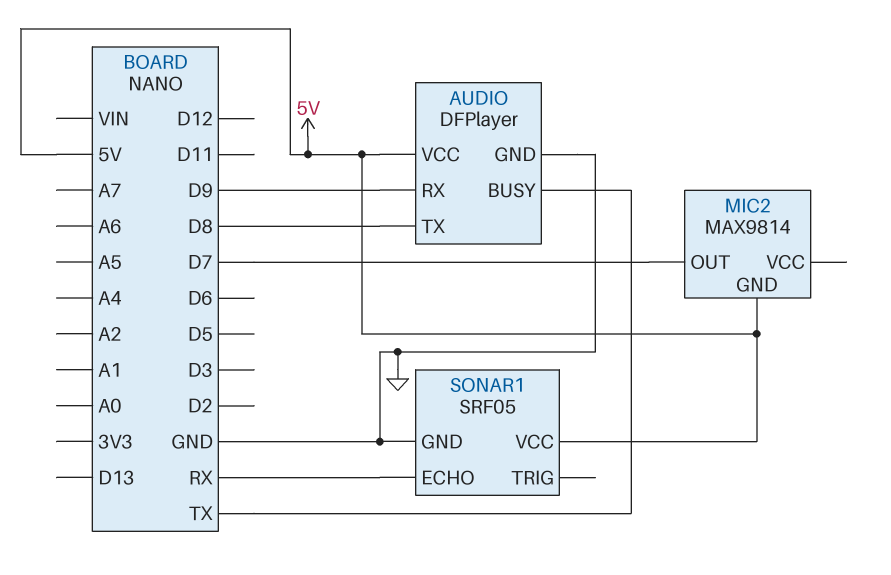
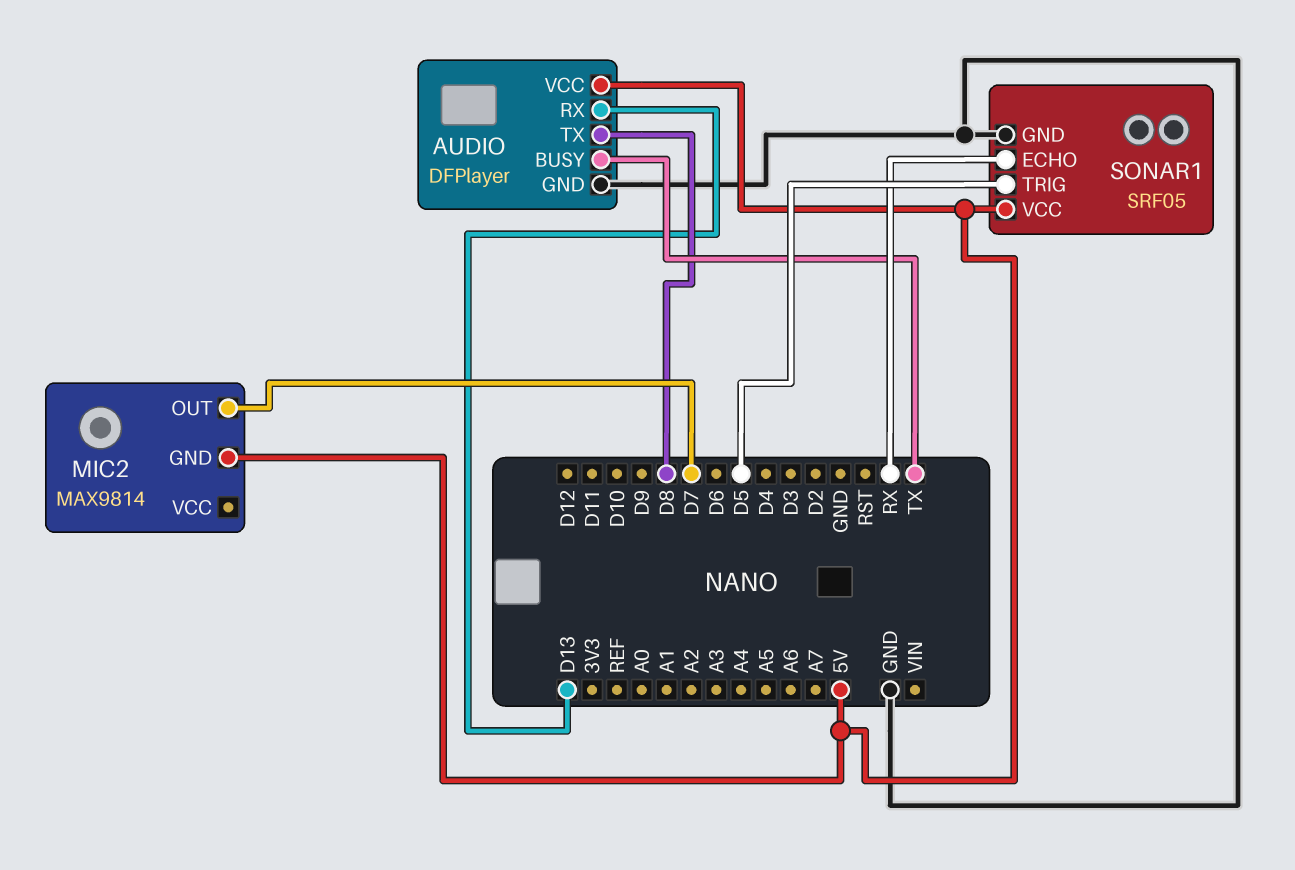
AUDIO pin RX: D9 -> D13
SONAR1 pin TRIG: none -> D5

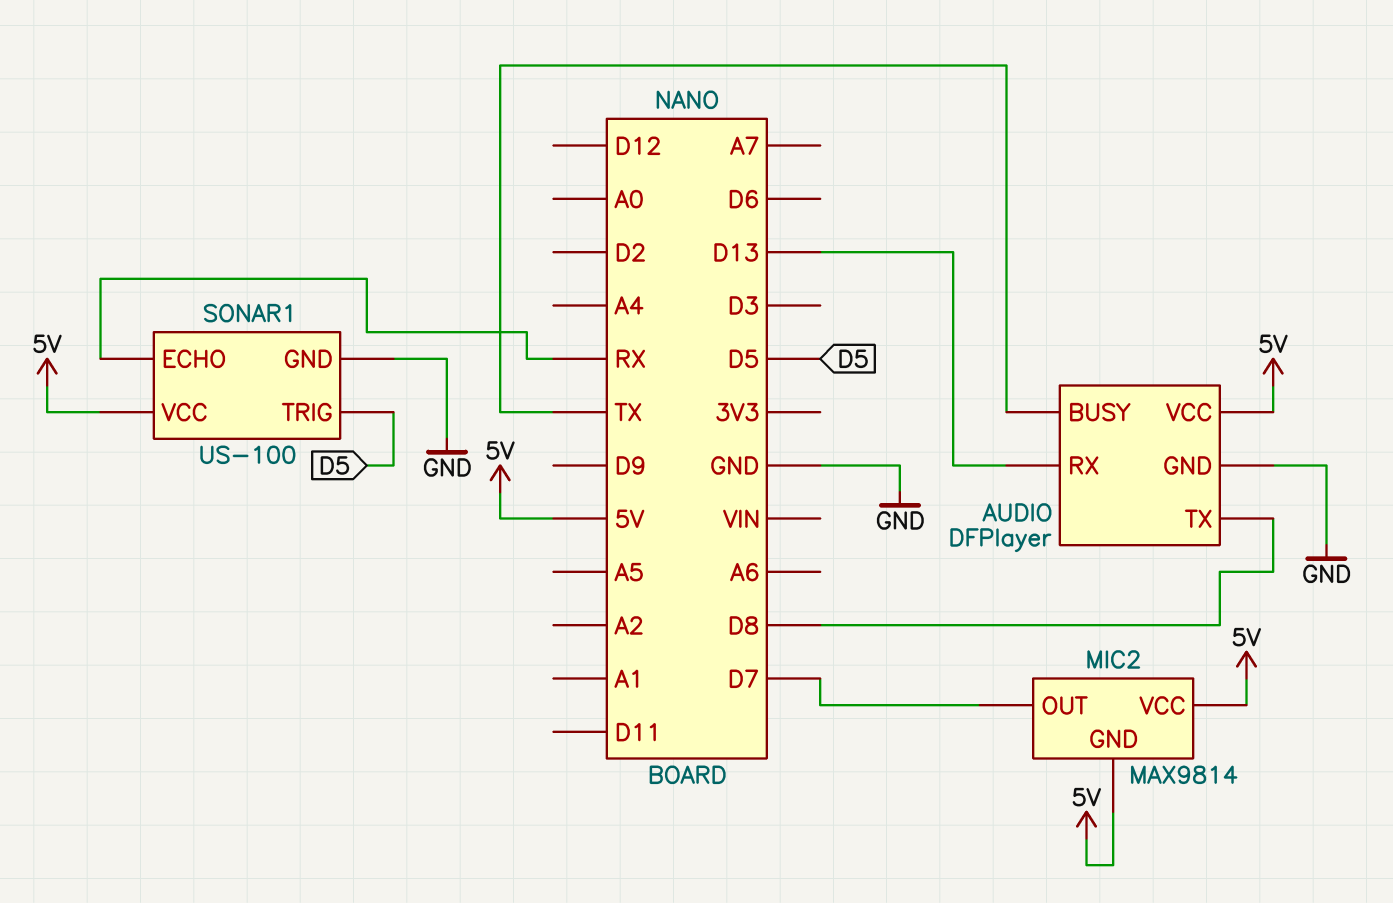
MIC2 pin VCC: none -> 5V
SONAR1: SRF05 -> US-100

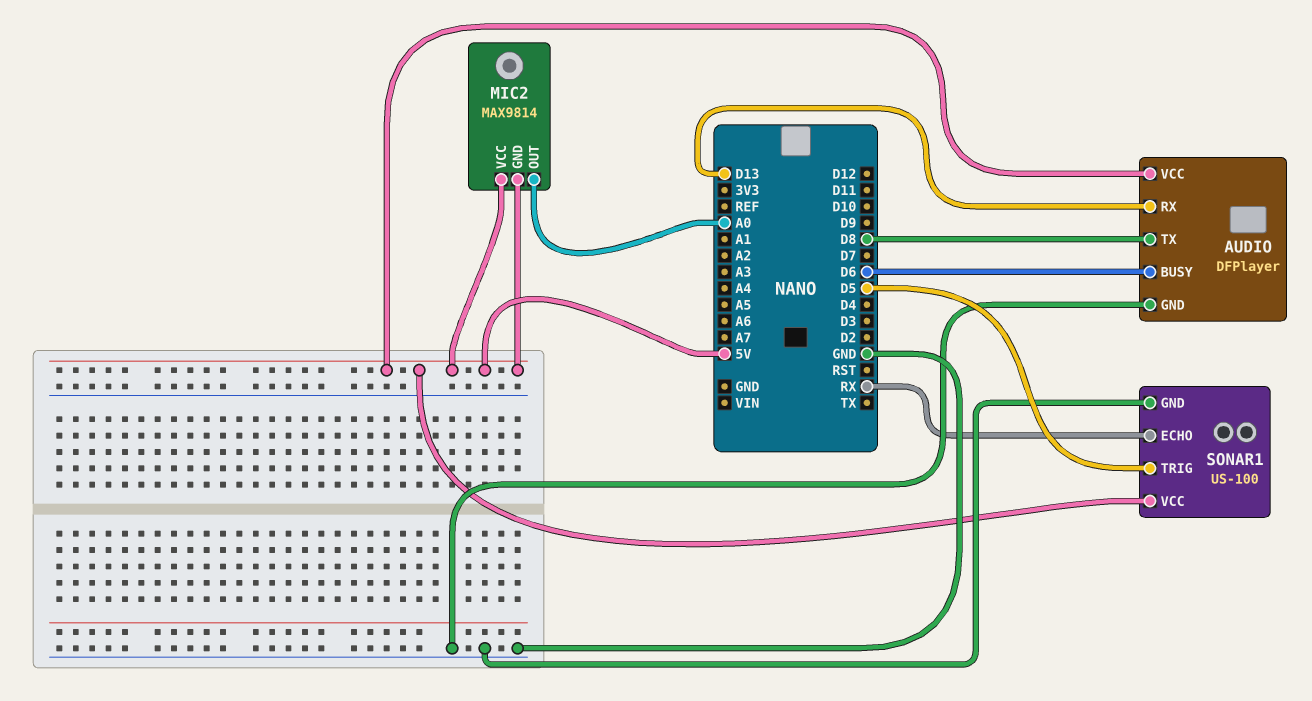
AUDIO pin BUSY: TX -> D6
MIC2 pin OUT: D7 -> A0

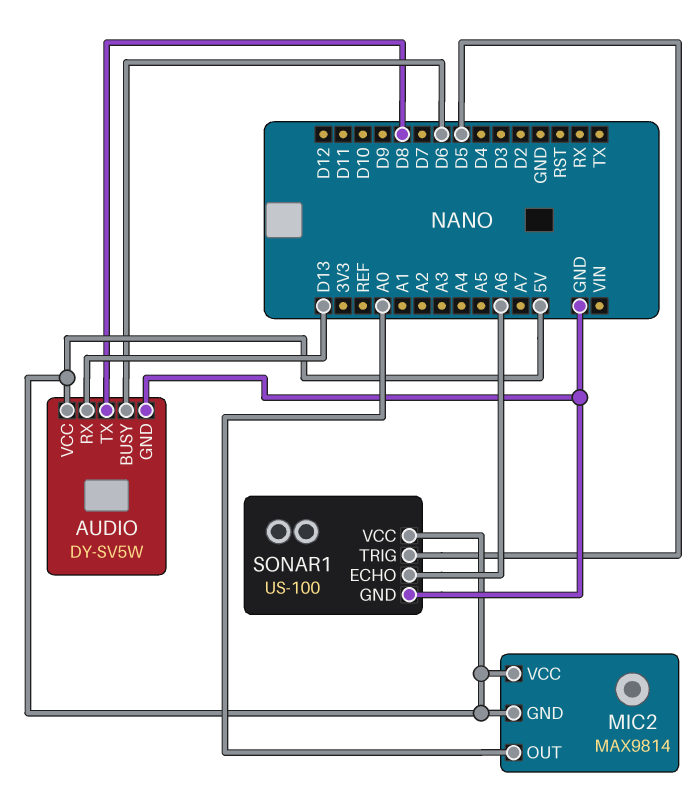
AUDIO: DFPlayer -> DY-SV5W
SONAR1 pin ECHO: RX -> A6

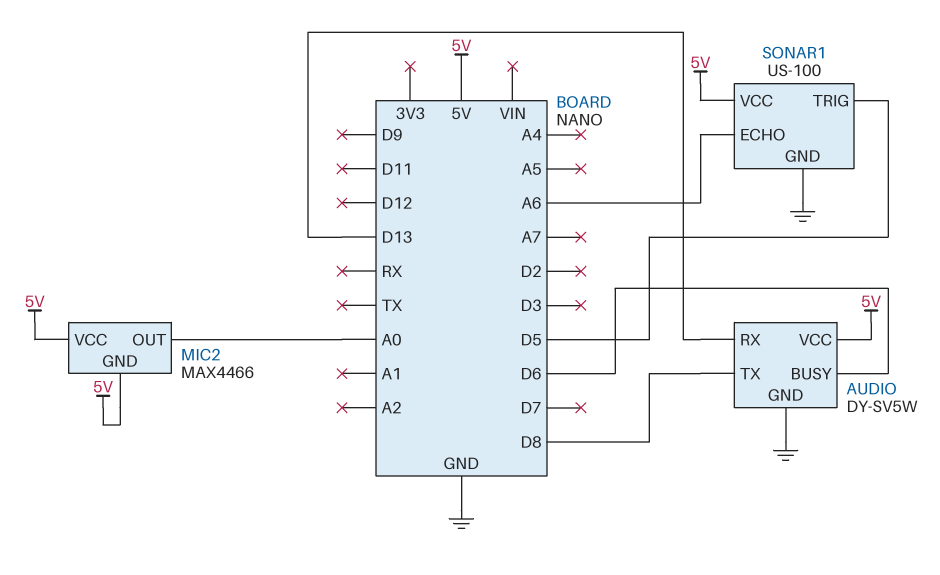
MIC2: MAX9814 -> MAX4466

